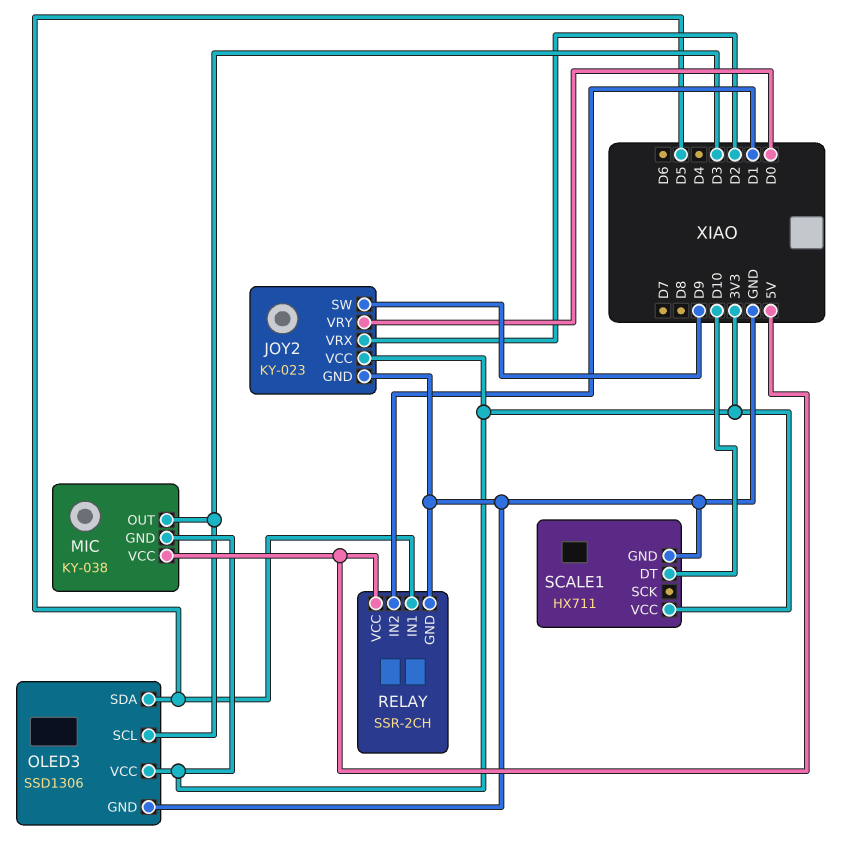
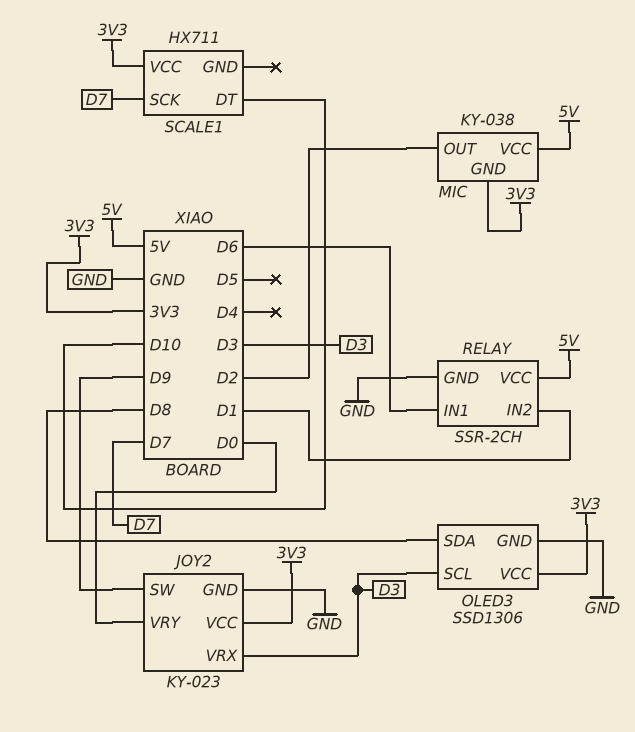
JOY2 pin VRX: D2 -> D3
MIC pin OUT: D3 -> D2
OLED3 pin SDA: D5 -> D8
RELAY pin IN1: D5 -> D6
SCALE1 pin GND: GND -> none
SCALE1 pin SCK: none -> D7

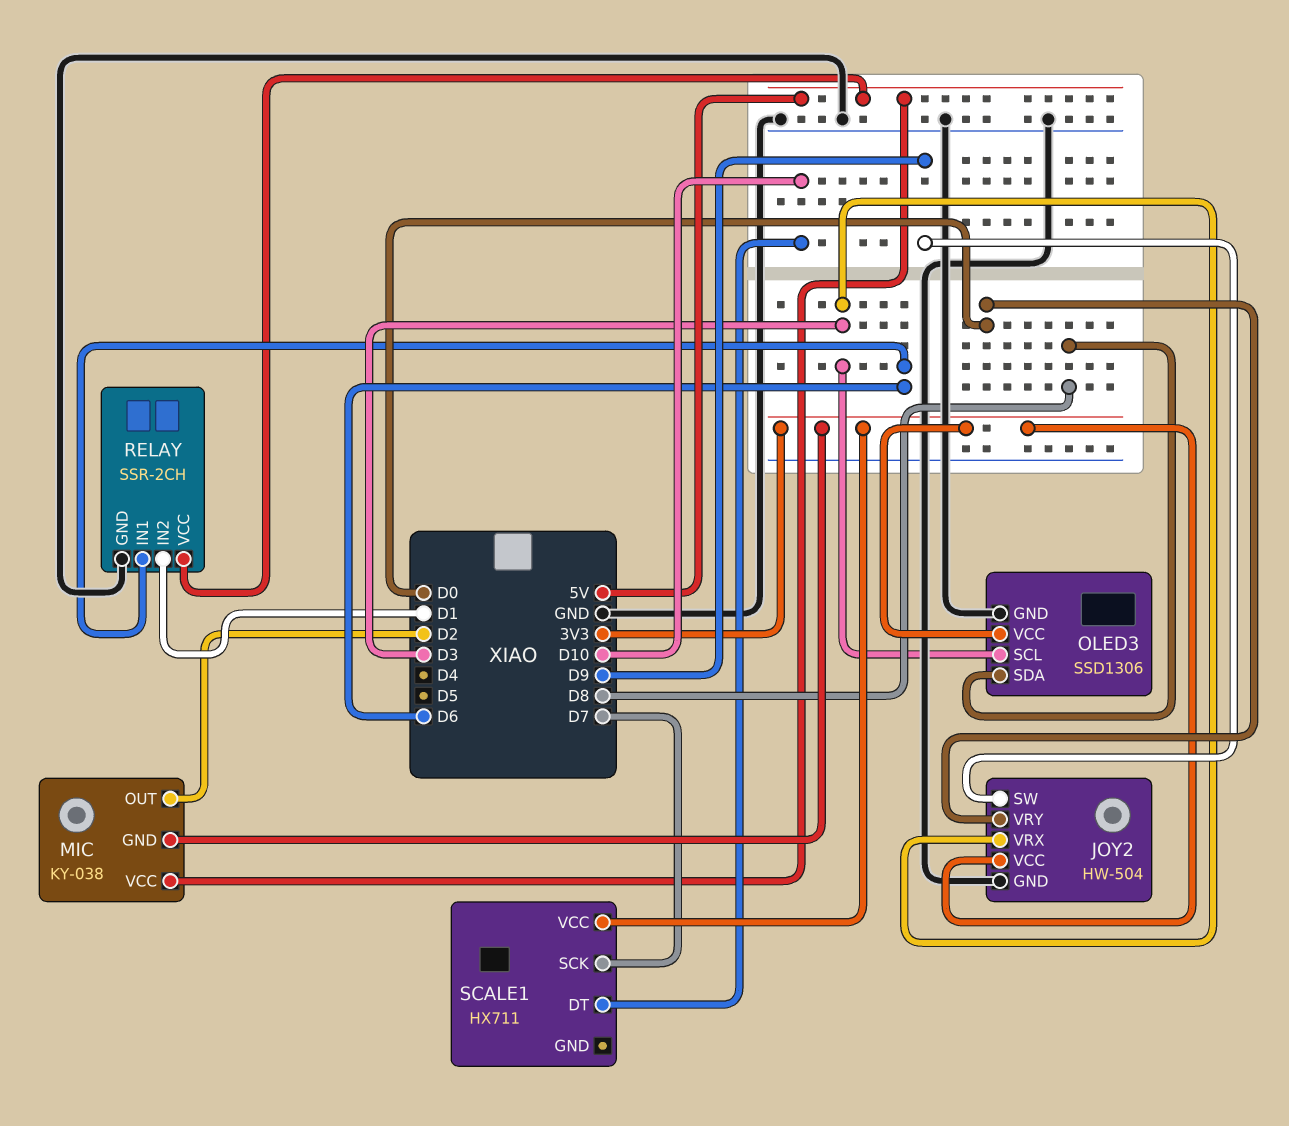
JOY2: KY-023 -> HW-504

